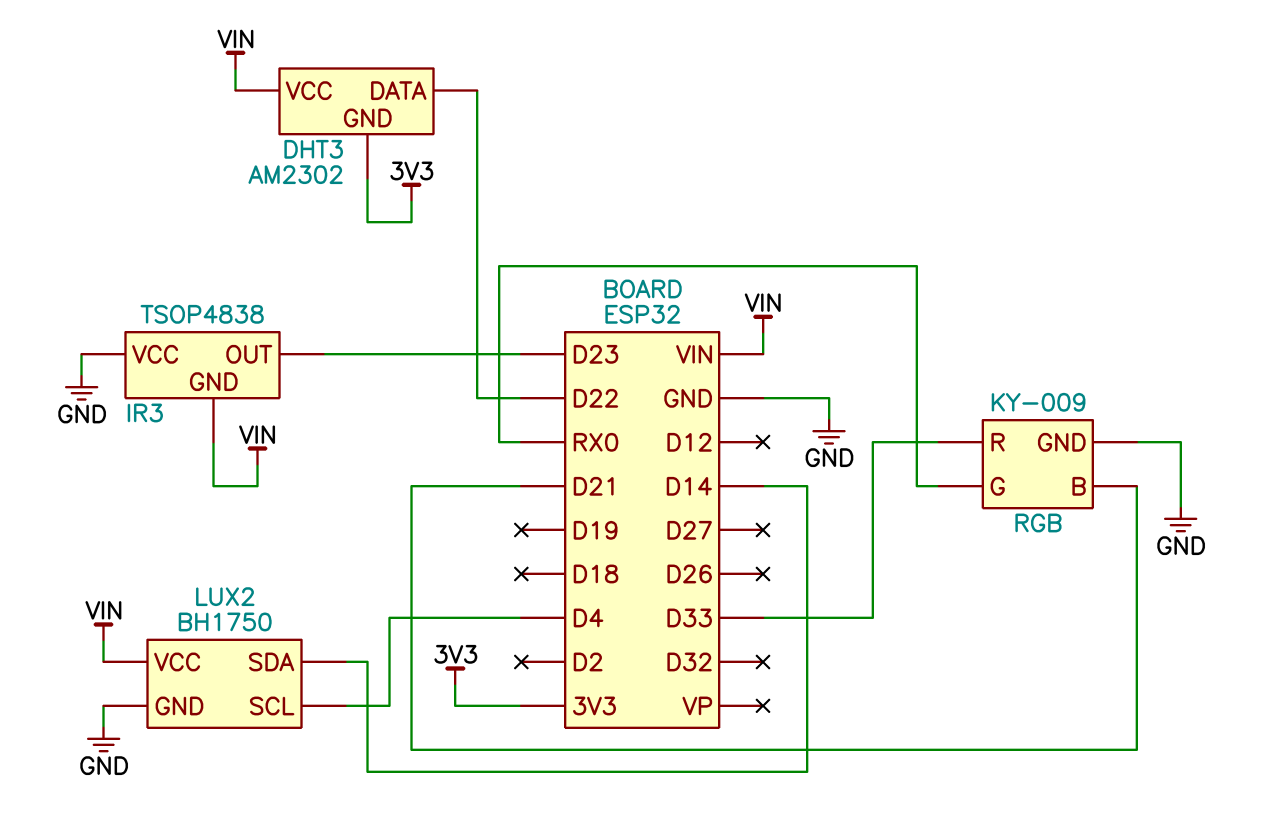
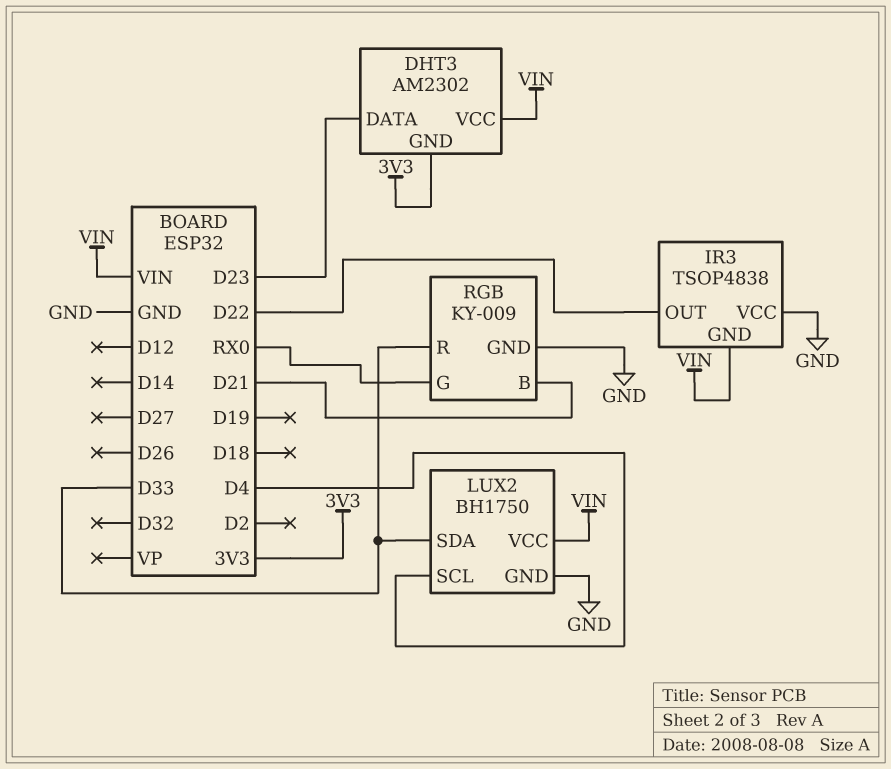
DHT3 pin DATA: D22 -> D23
IR3 pin OUT: D23 -> D22
LUX2 pin SDA: D14 -> D33

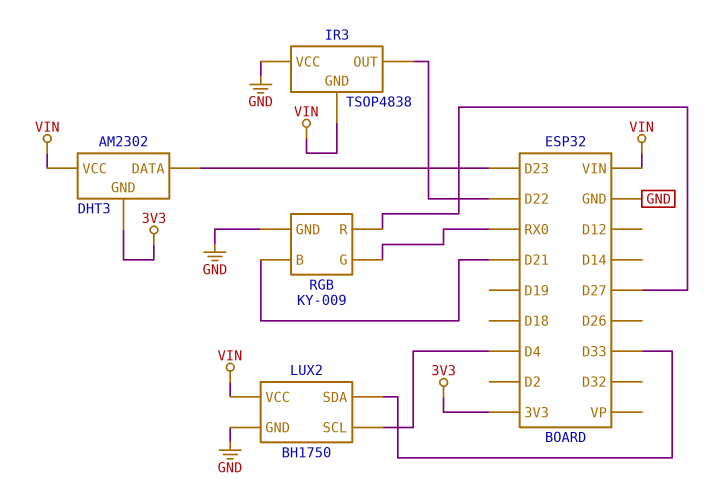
RGB pin R: D33 -> D27

